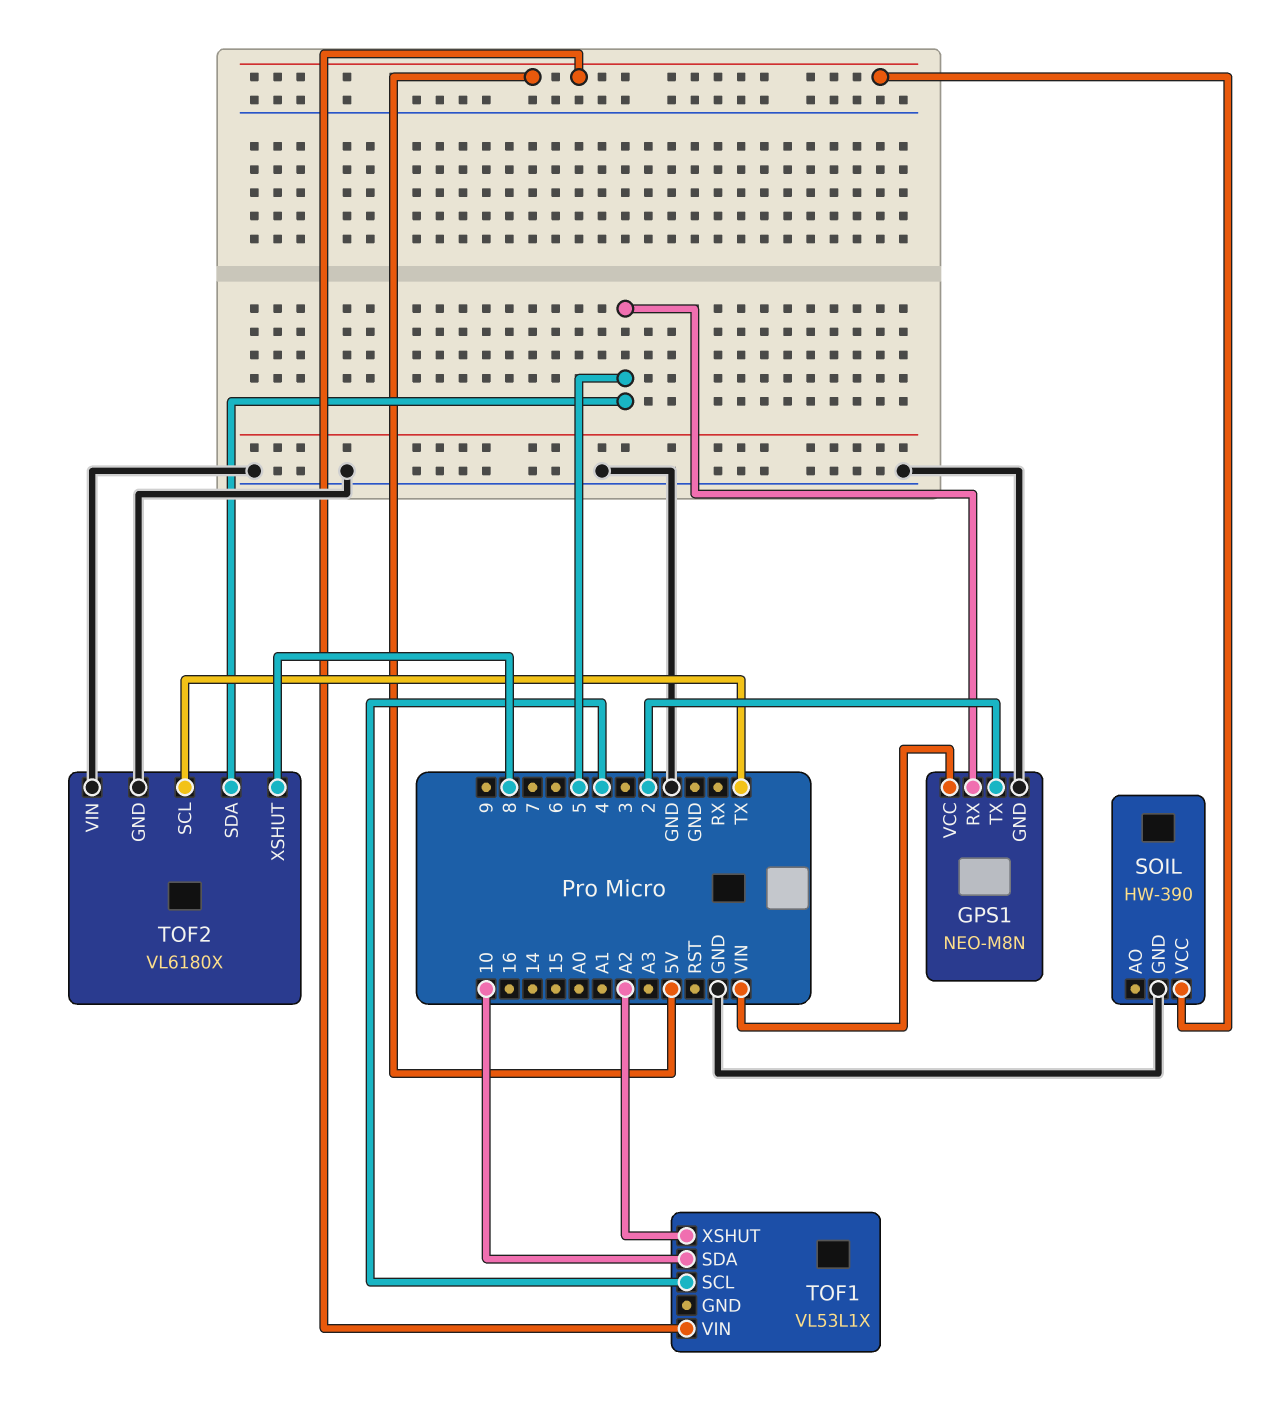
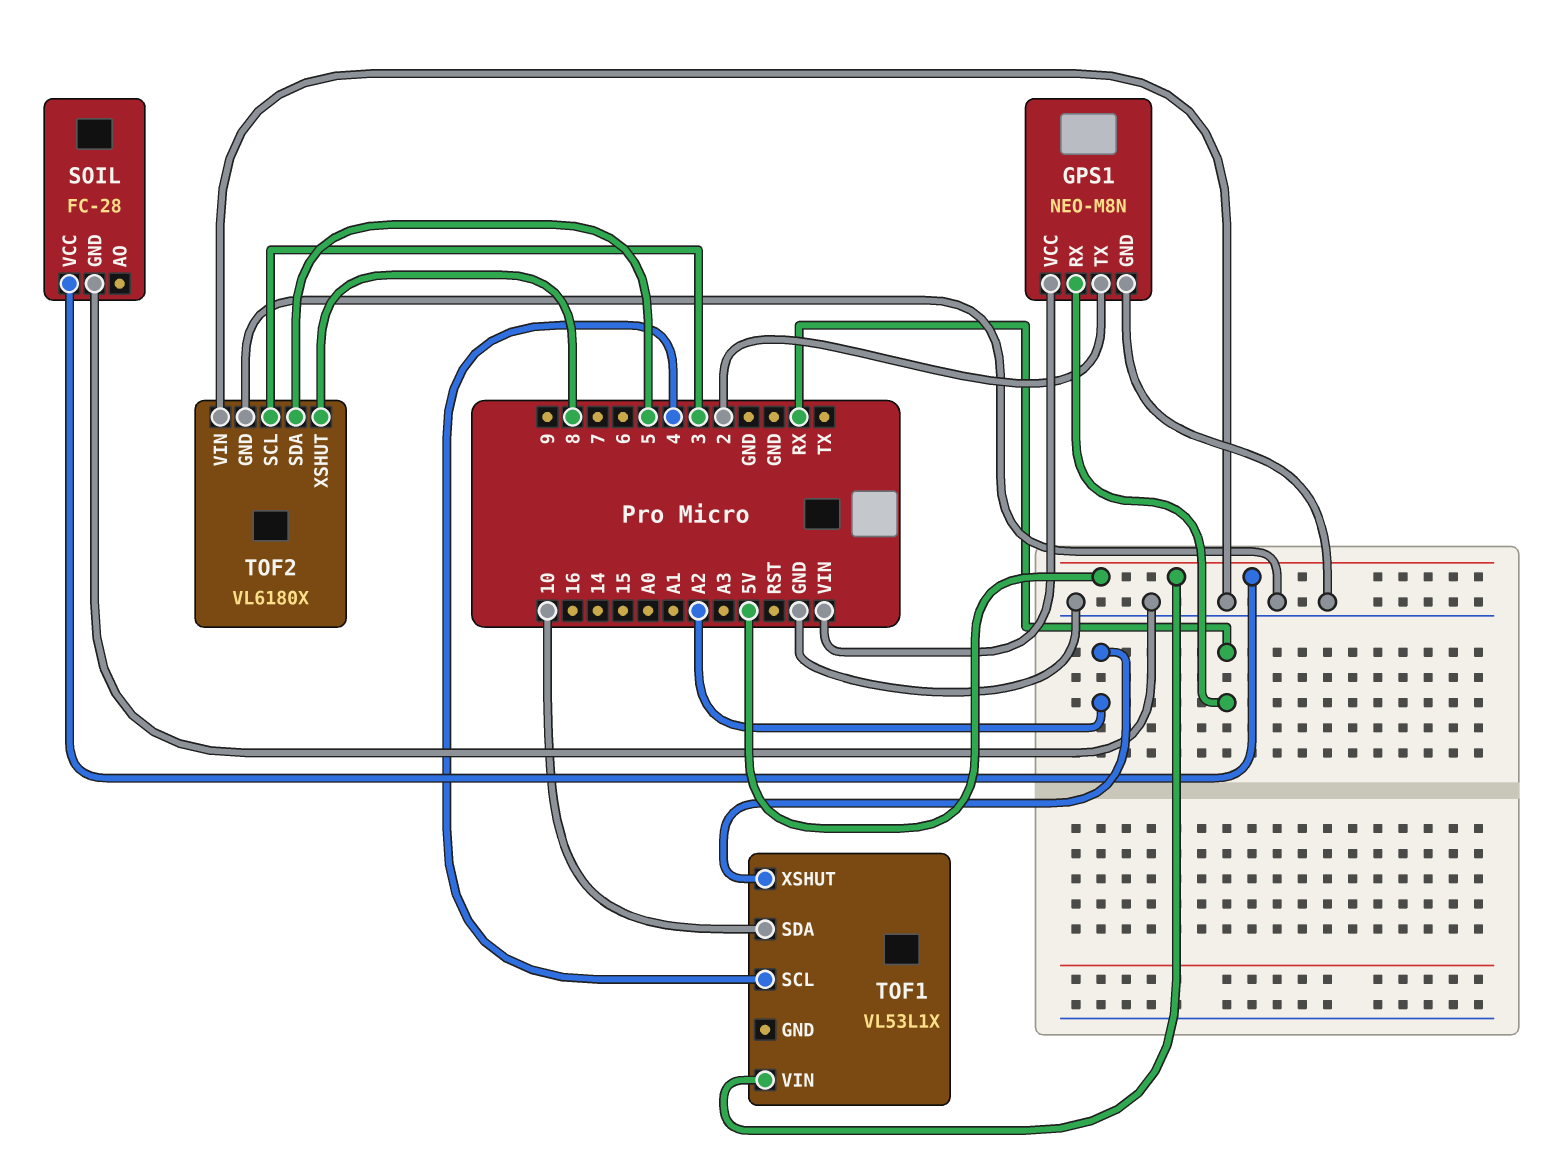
GPS1 pin RX: 5 -> RX
SOIL: HW-390 -> FC-28
TOF2 pin SCL: TX -> 3

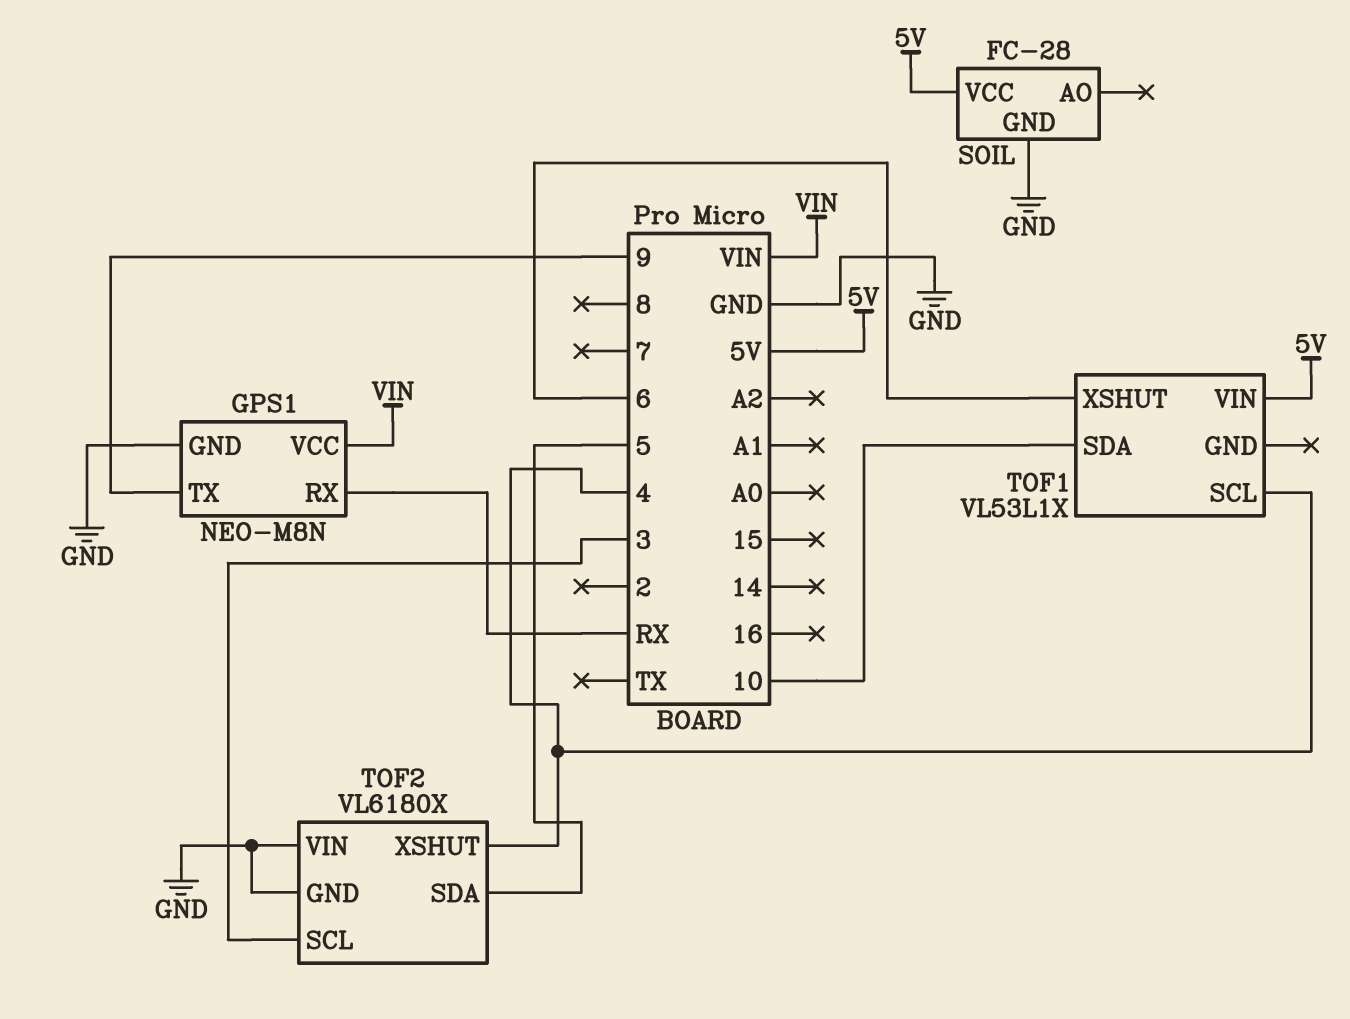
GPS1 pin TX: 2 -> 9
TOF1 pin XSHUT: A2 -> 6
TOF2 pin XSHUT: 8 -> 4

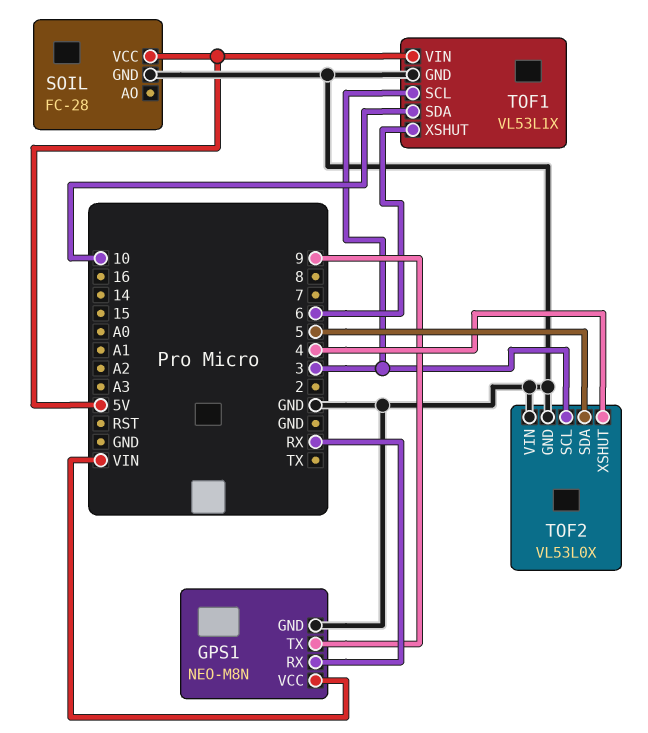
TOF1 pin GND: none -> GND
TOF1 pin SCL: 4 -> 3
TOF2: VL6180X -> VL53L0X

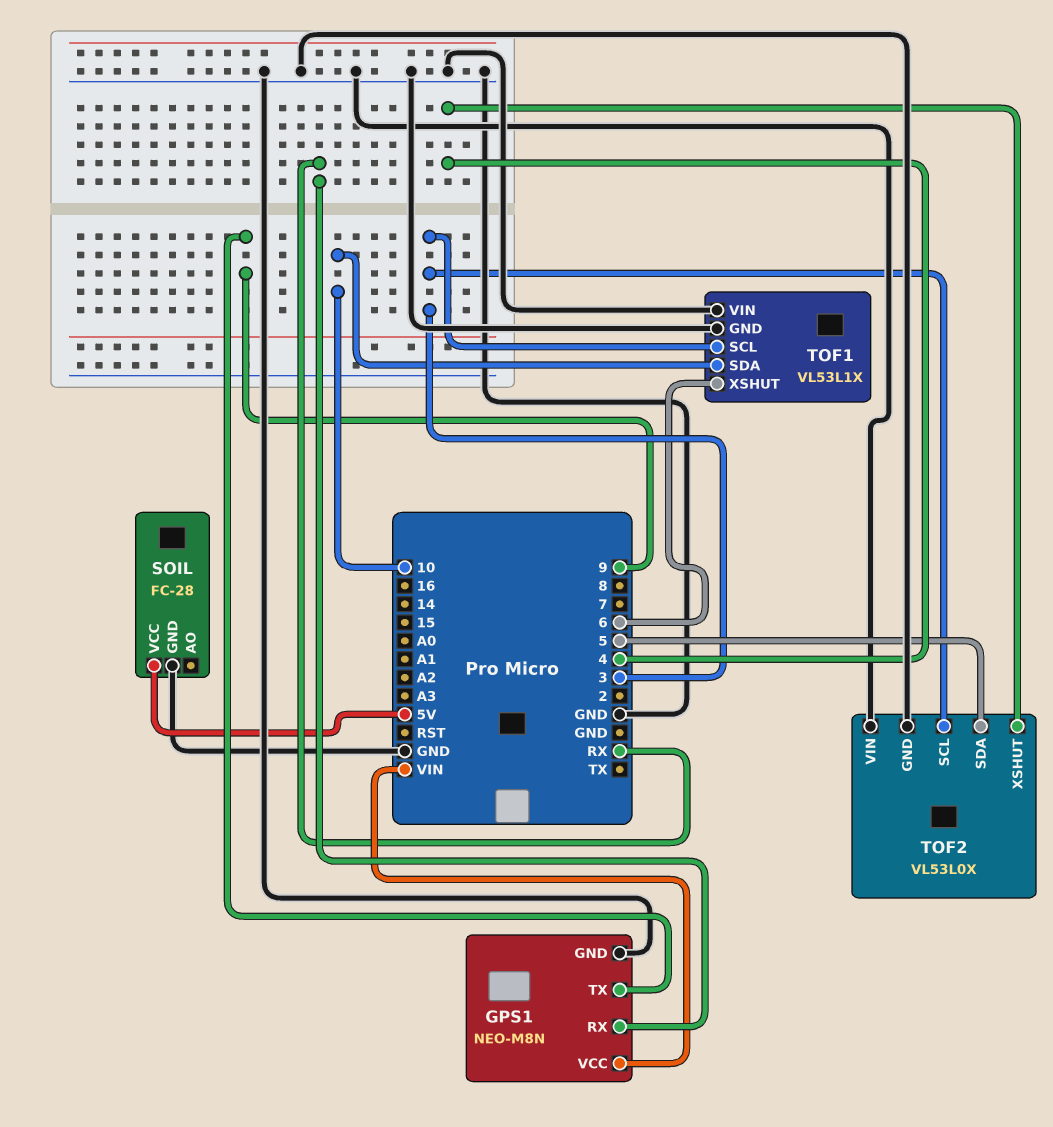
TOF1 pin VIN: 5V -> GND

